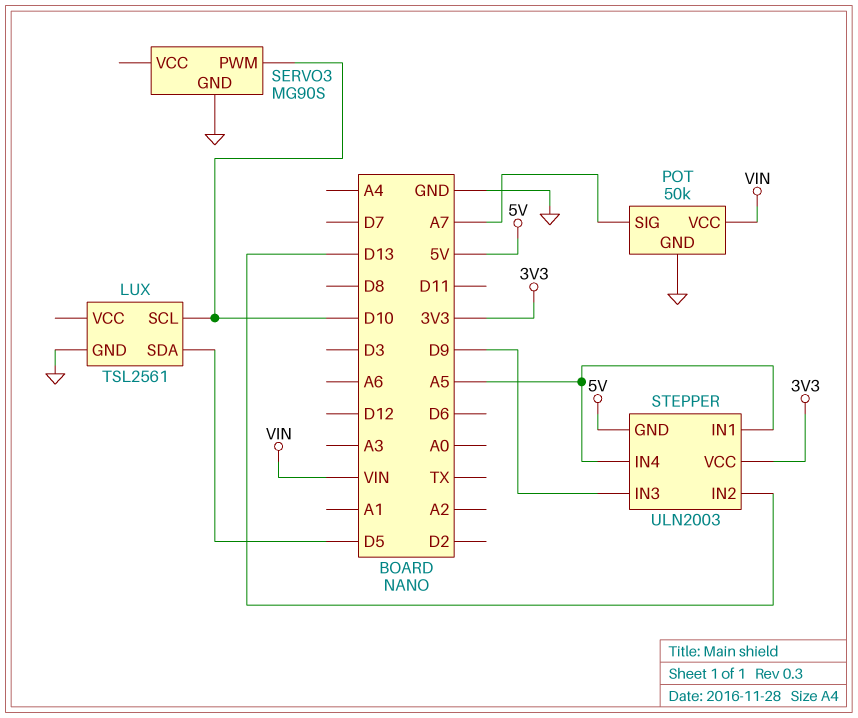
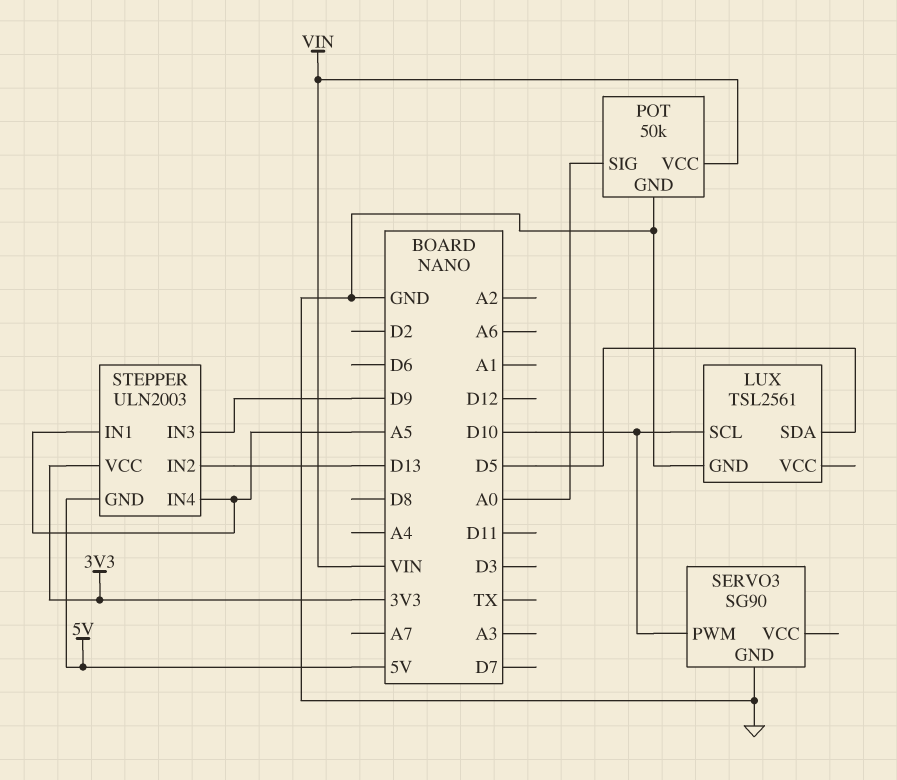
POT pin SIG: A7 -> A0
SERVO3: MG90S -> SG90

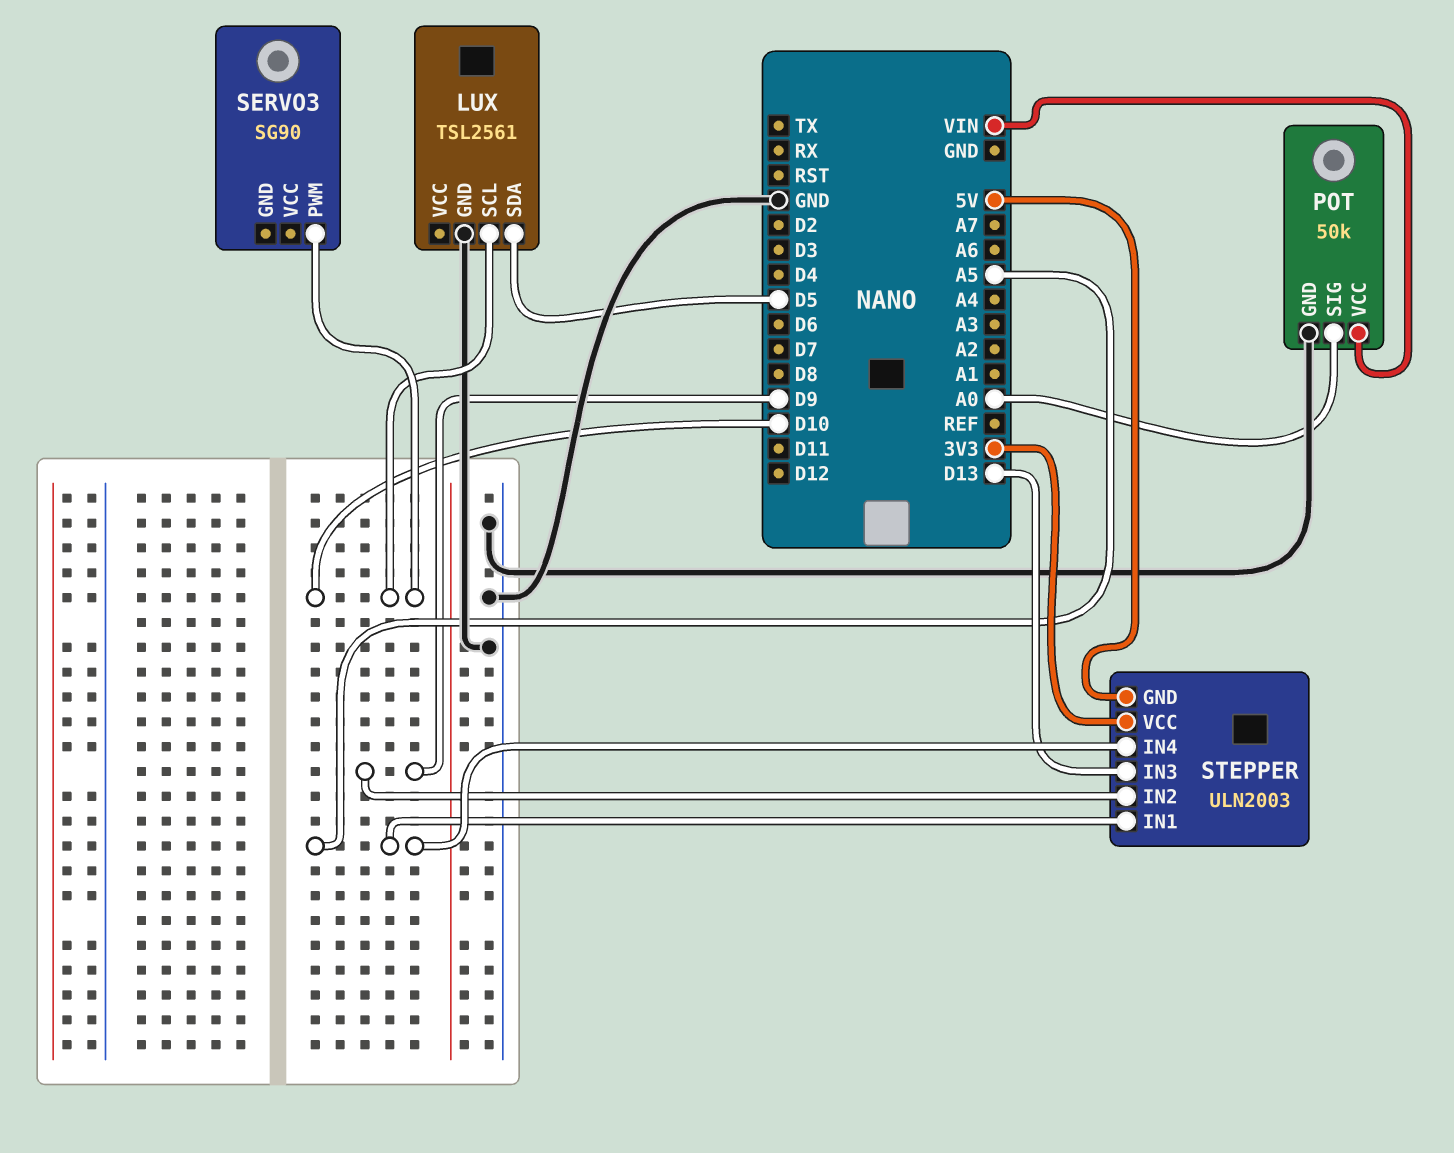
SERVO3 pin GND: GND -> none
STEPPER pin IN2: D13 -> D9
STEPPER pin IN3: D9 -> D13

